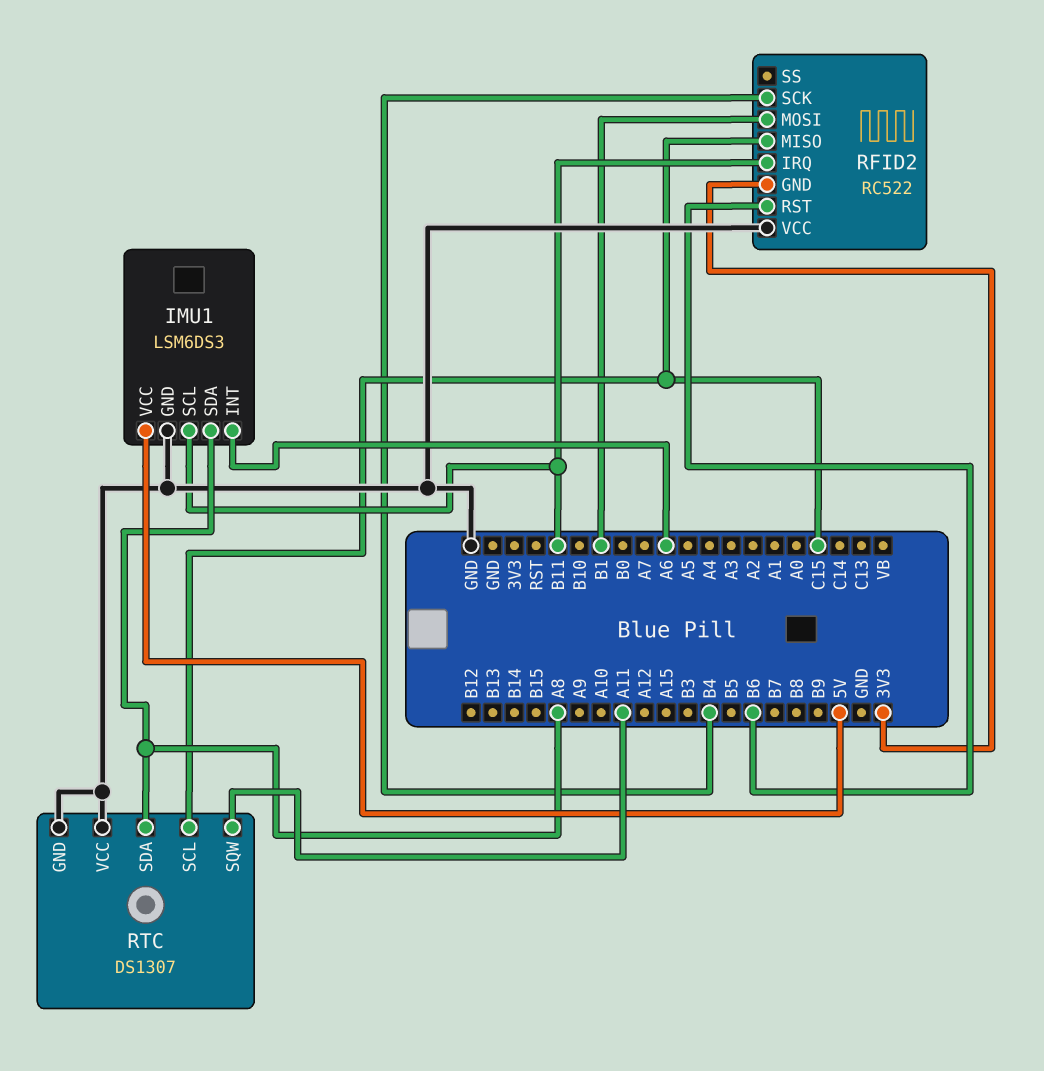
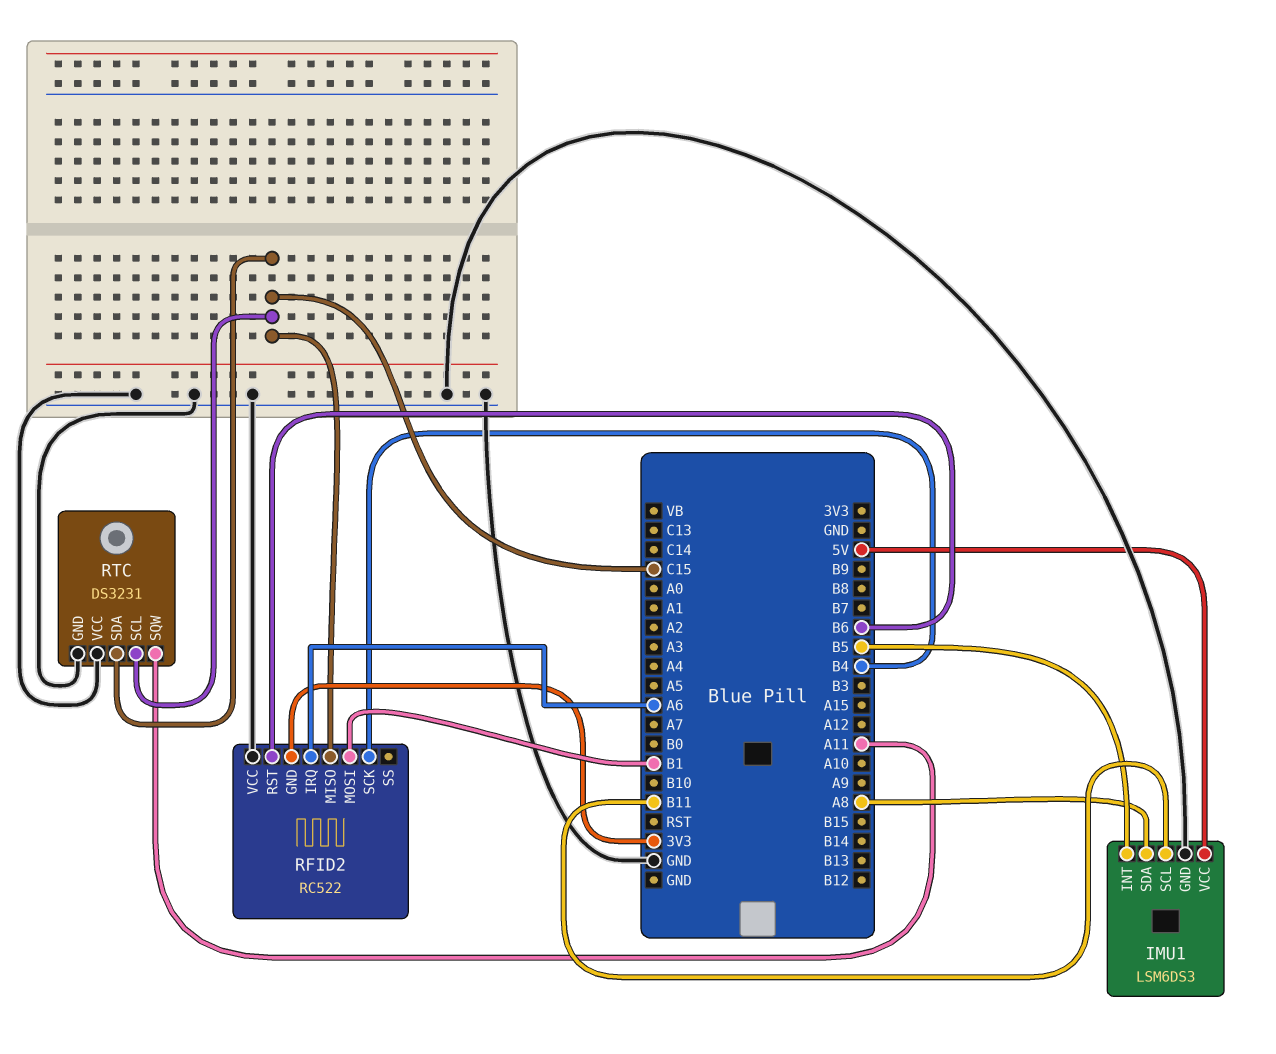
IMU1 pin INT: A6 -> B5
RFID2 pin IRQ: B11 -> A6
RTC: DS1307 -> DS3231
RTC pin SDA: A8 -> C15

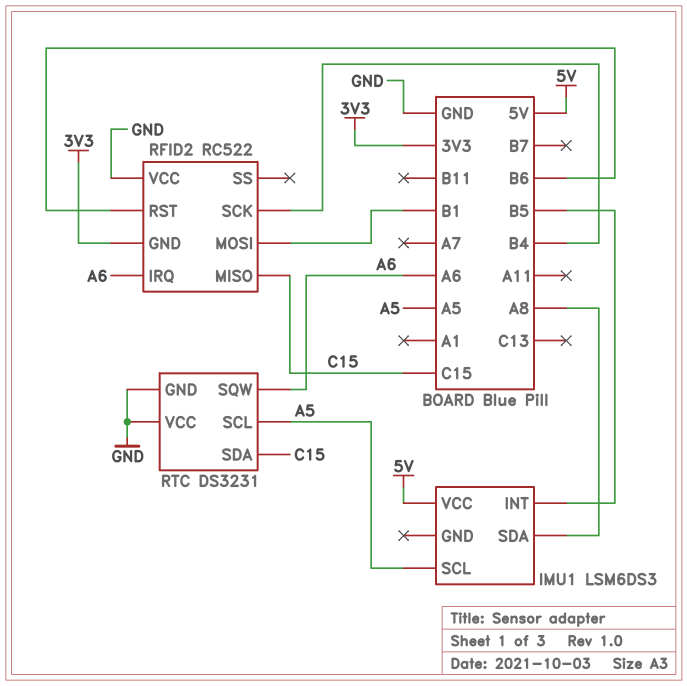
IMU1 pin GND: GND -> none
IMU1 pin SCL: B11 -> A5
RTC pin SCL: C15 -> A5
RTC pin SQW: A11 -> A6

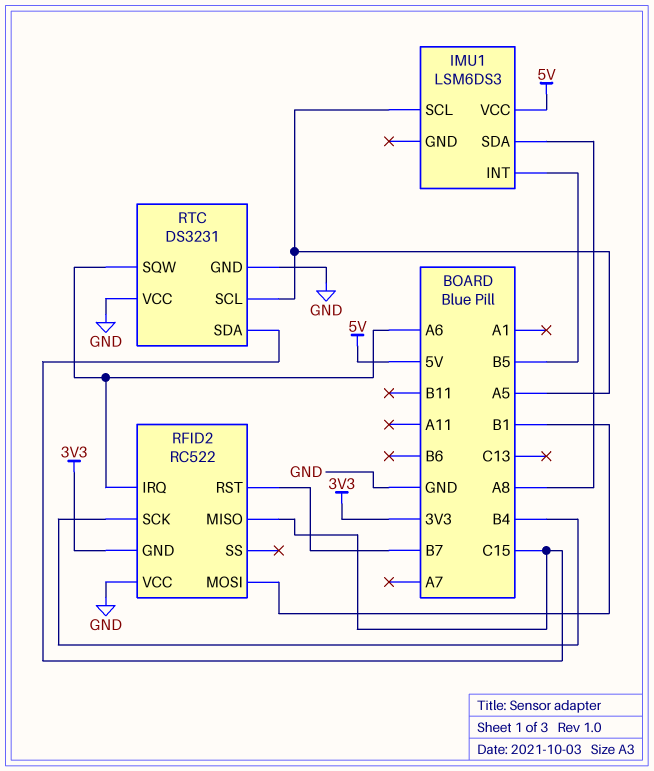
RFID2 pin RST: B6 -> B7

